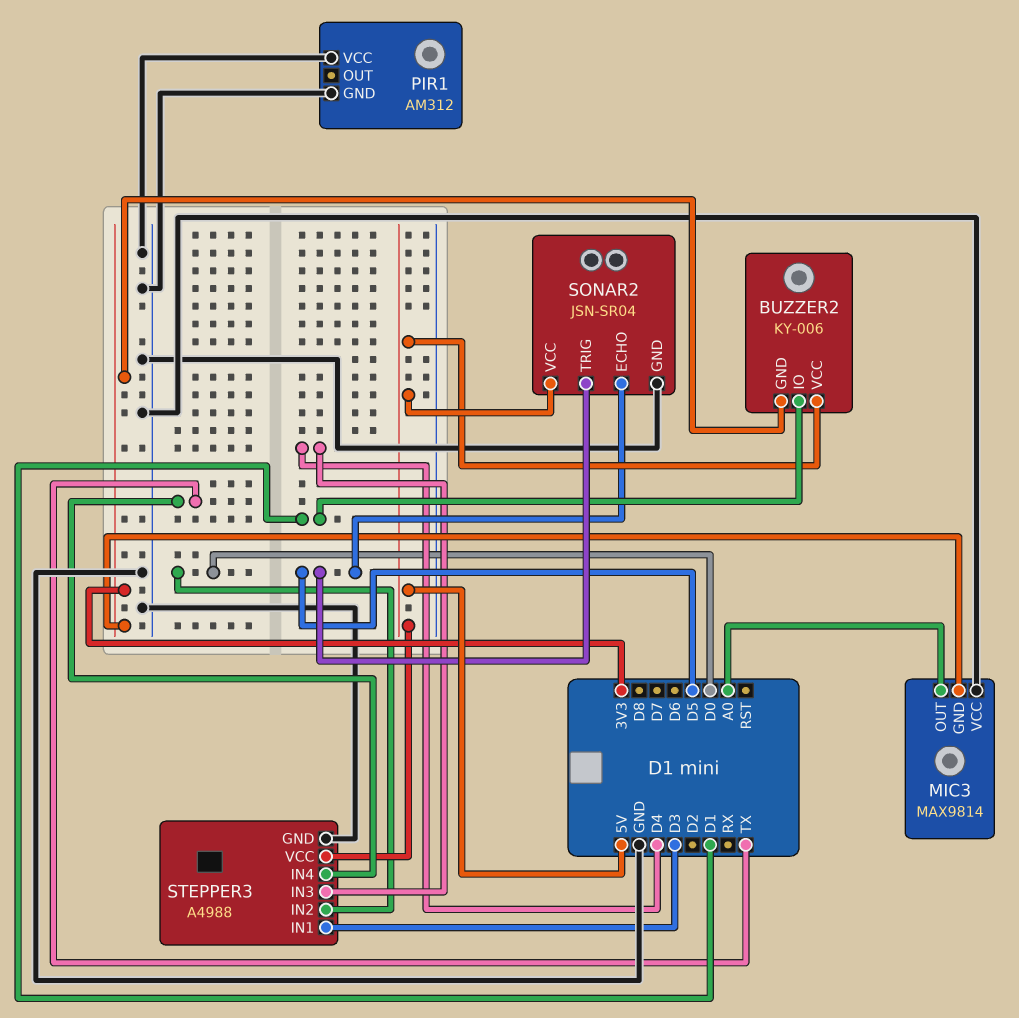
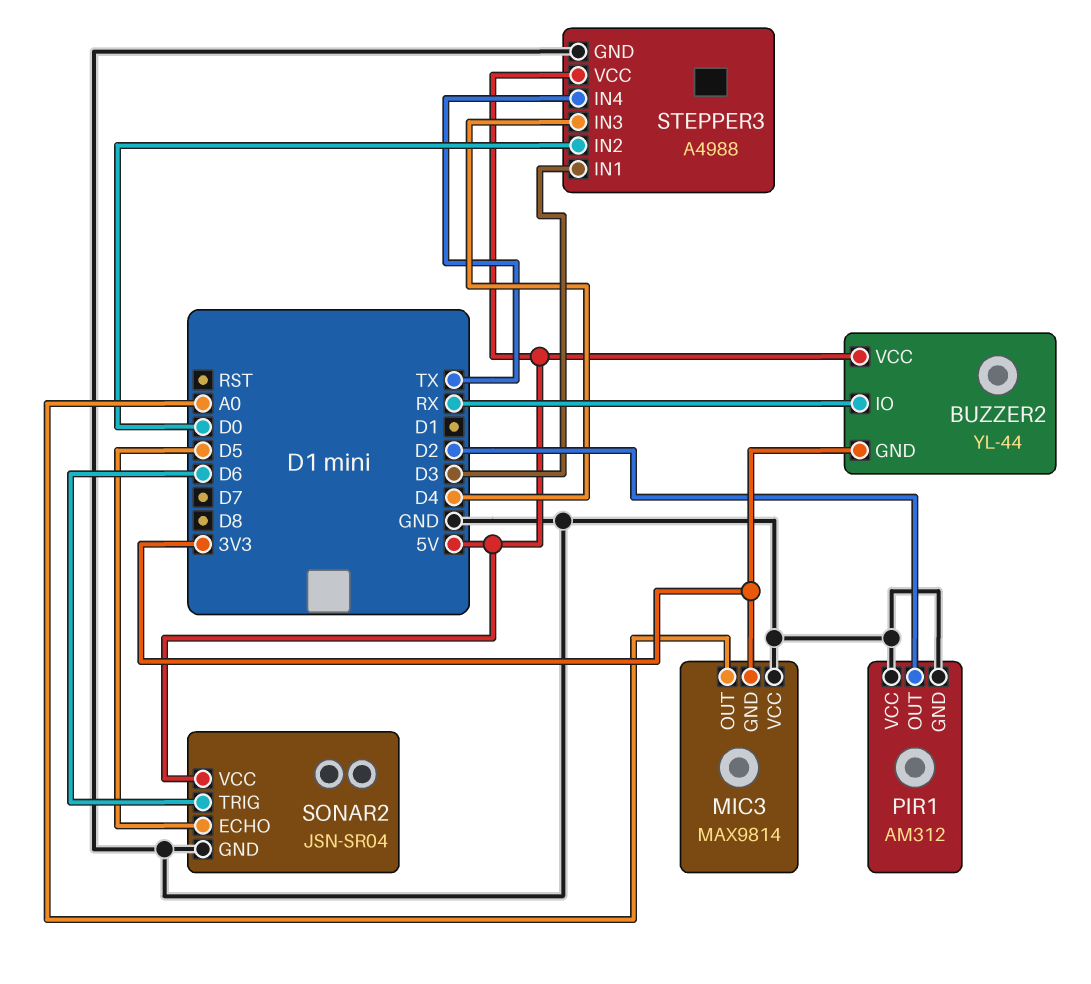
BUZZER2: KY-006 -> YL-44
BUZZER2 pin IO: D1 -> RX
PIR1 pin OUT: none -> D2
SONAR2 pin TRIG: D5 -> D6

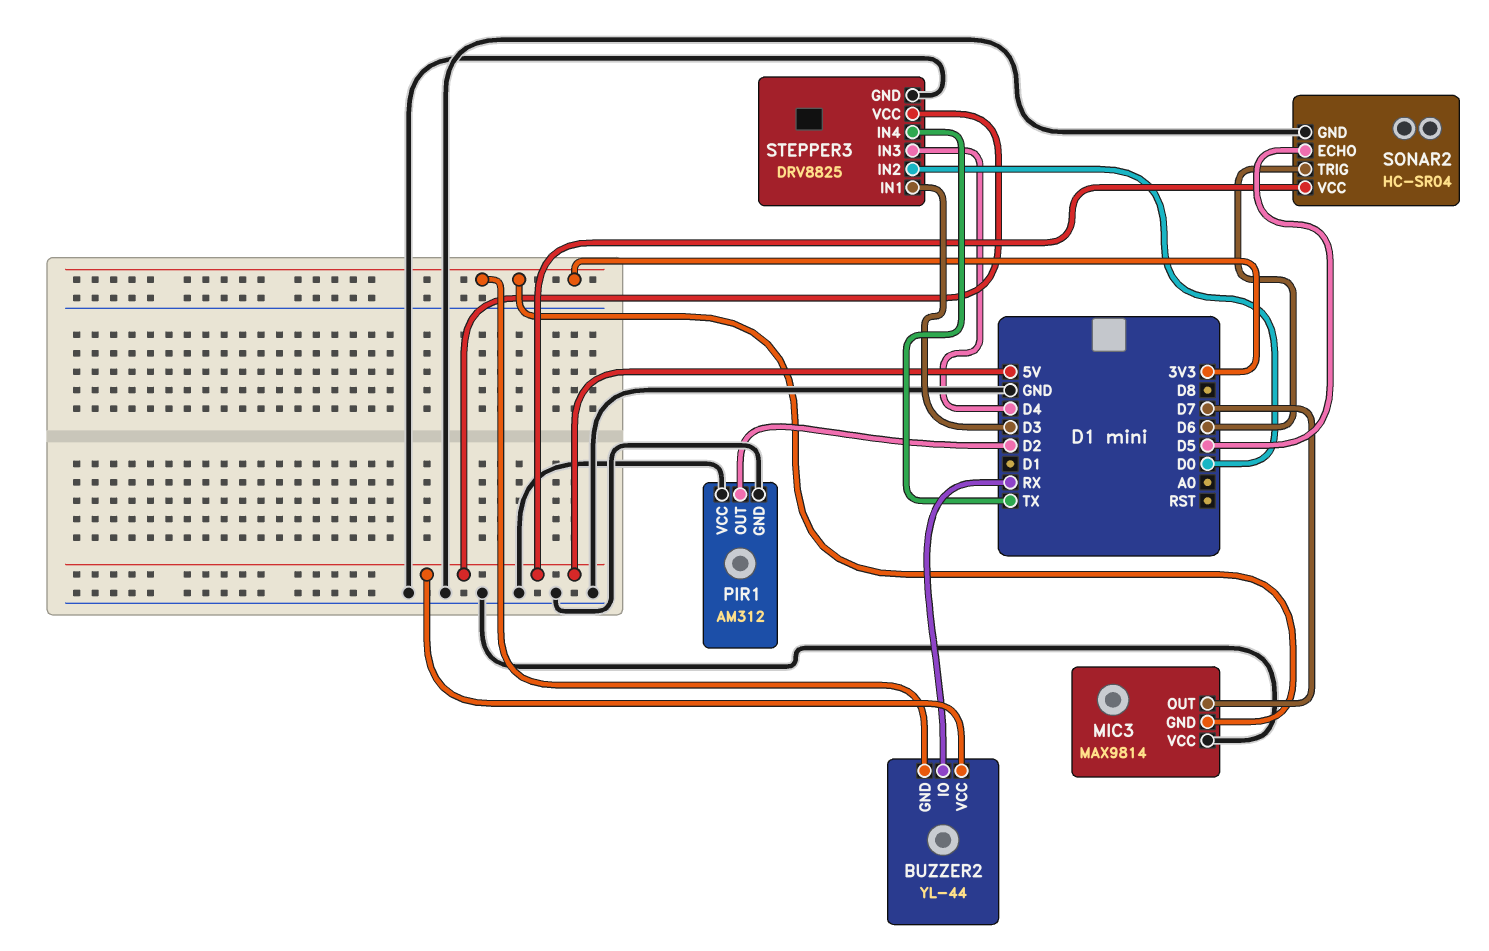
MIC3 pin OUT: A0 -> D7
SONAR2: JSN-SR04 -> HC-SR04
STEPPER3: A4988 -> DRV8825

